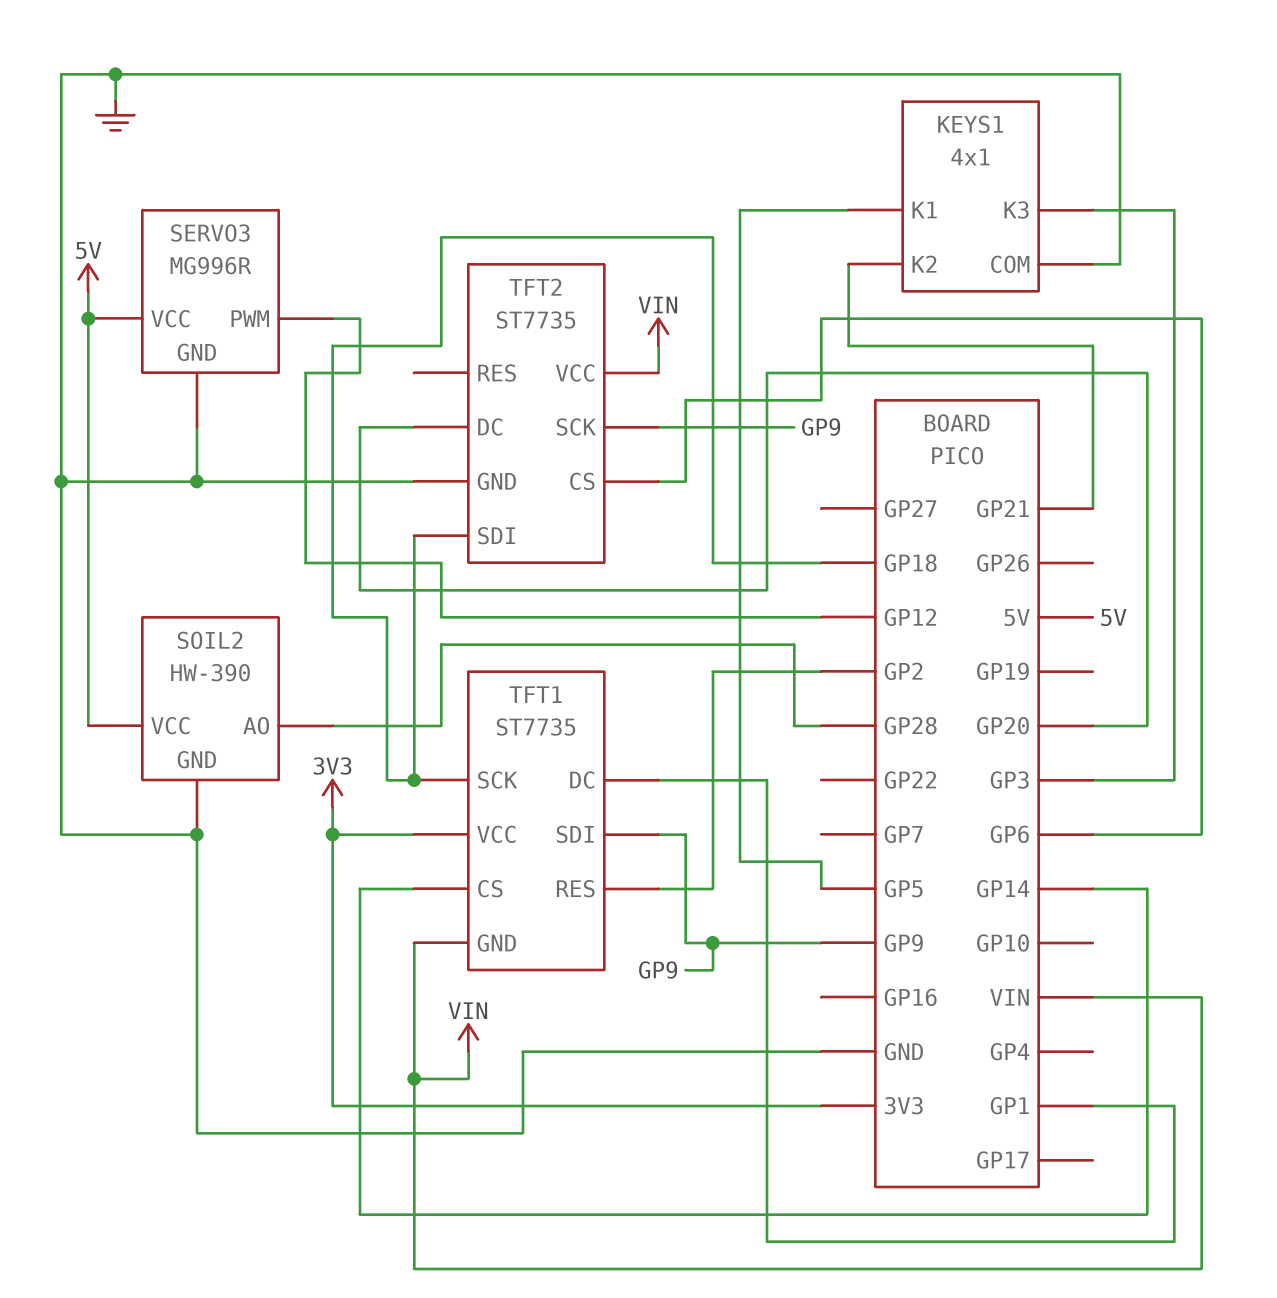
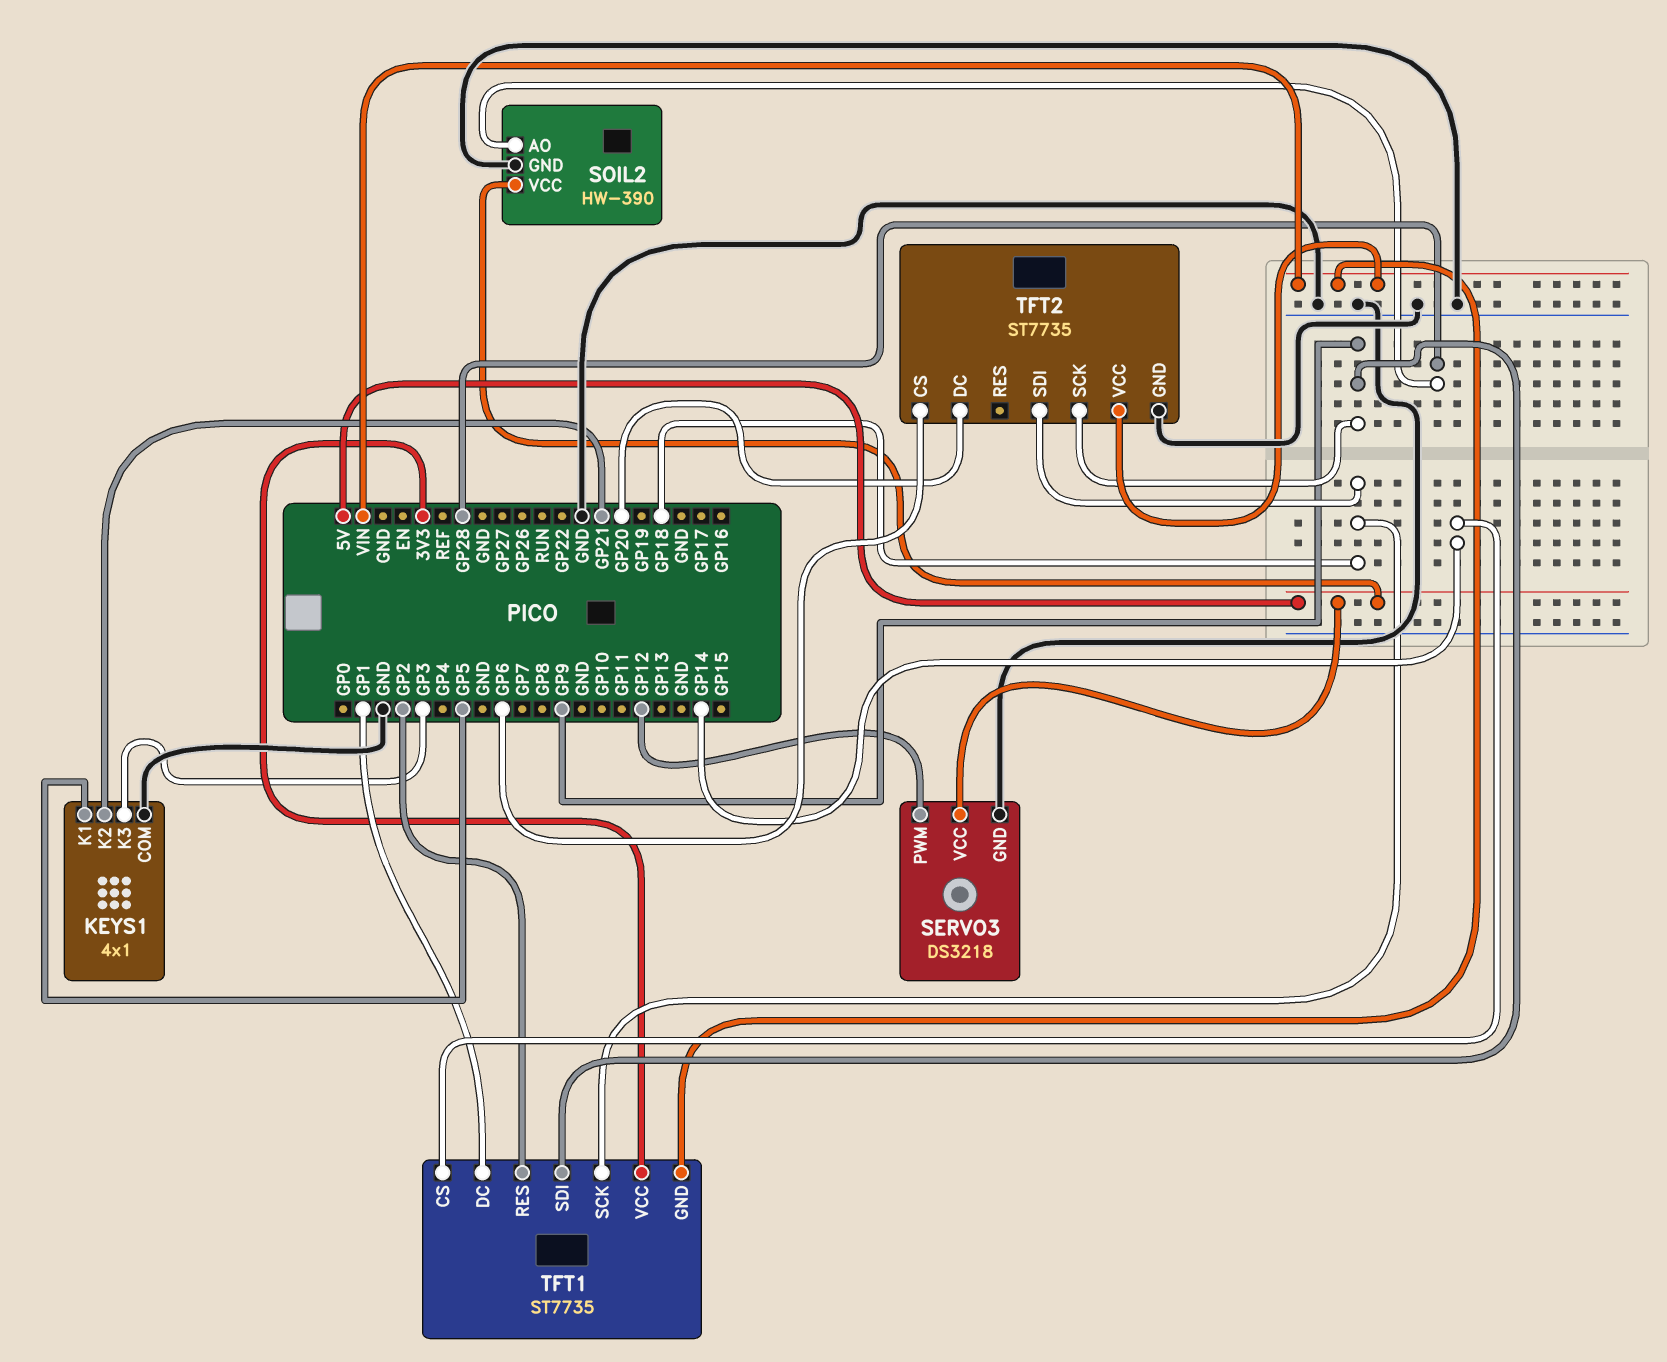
SERVO3: MG996R -> DS3218

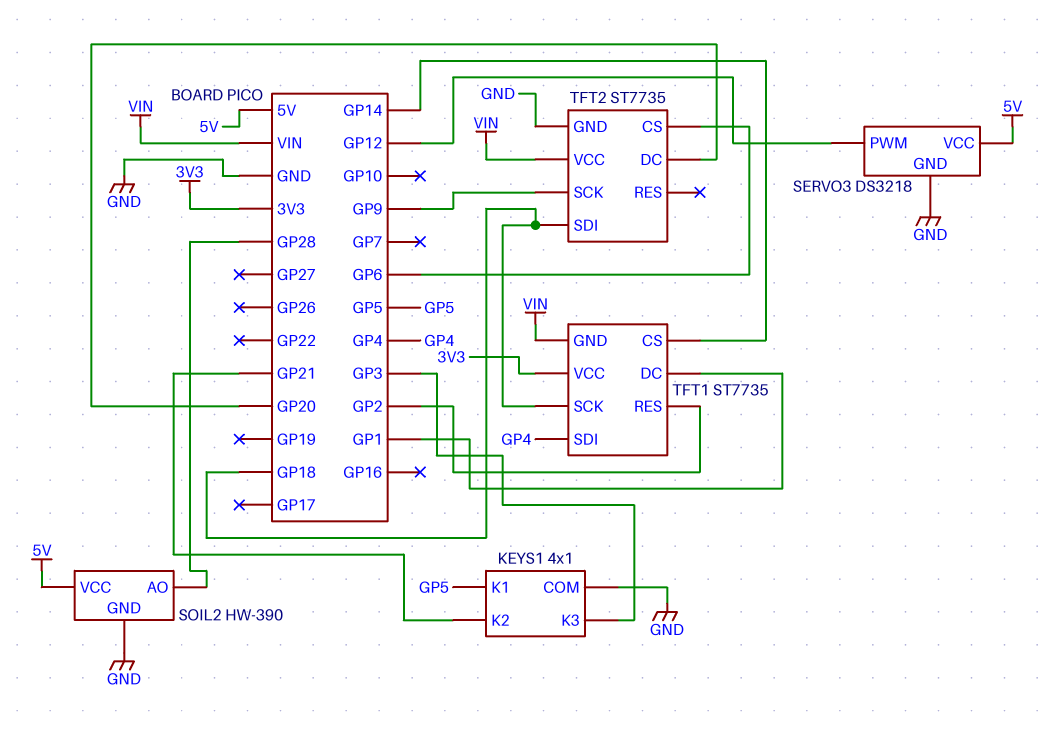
TFT1 pin SDI: GP9 -> GP4

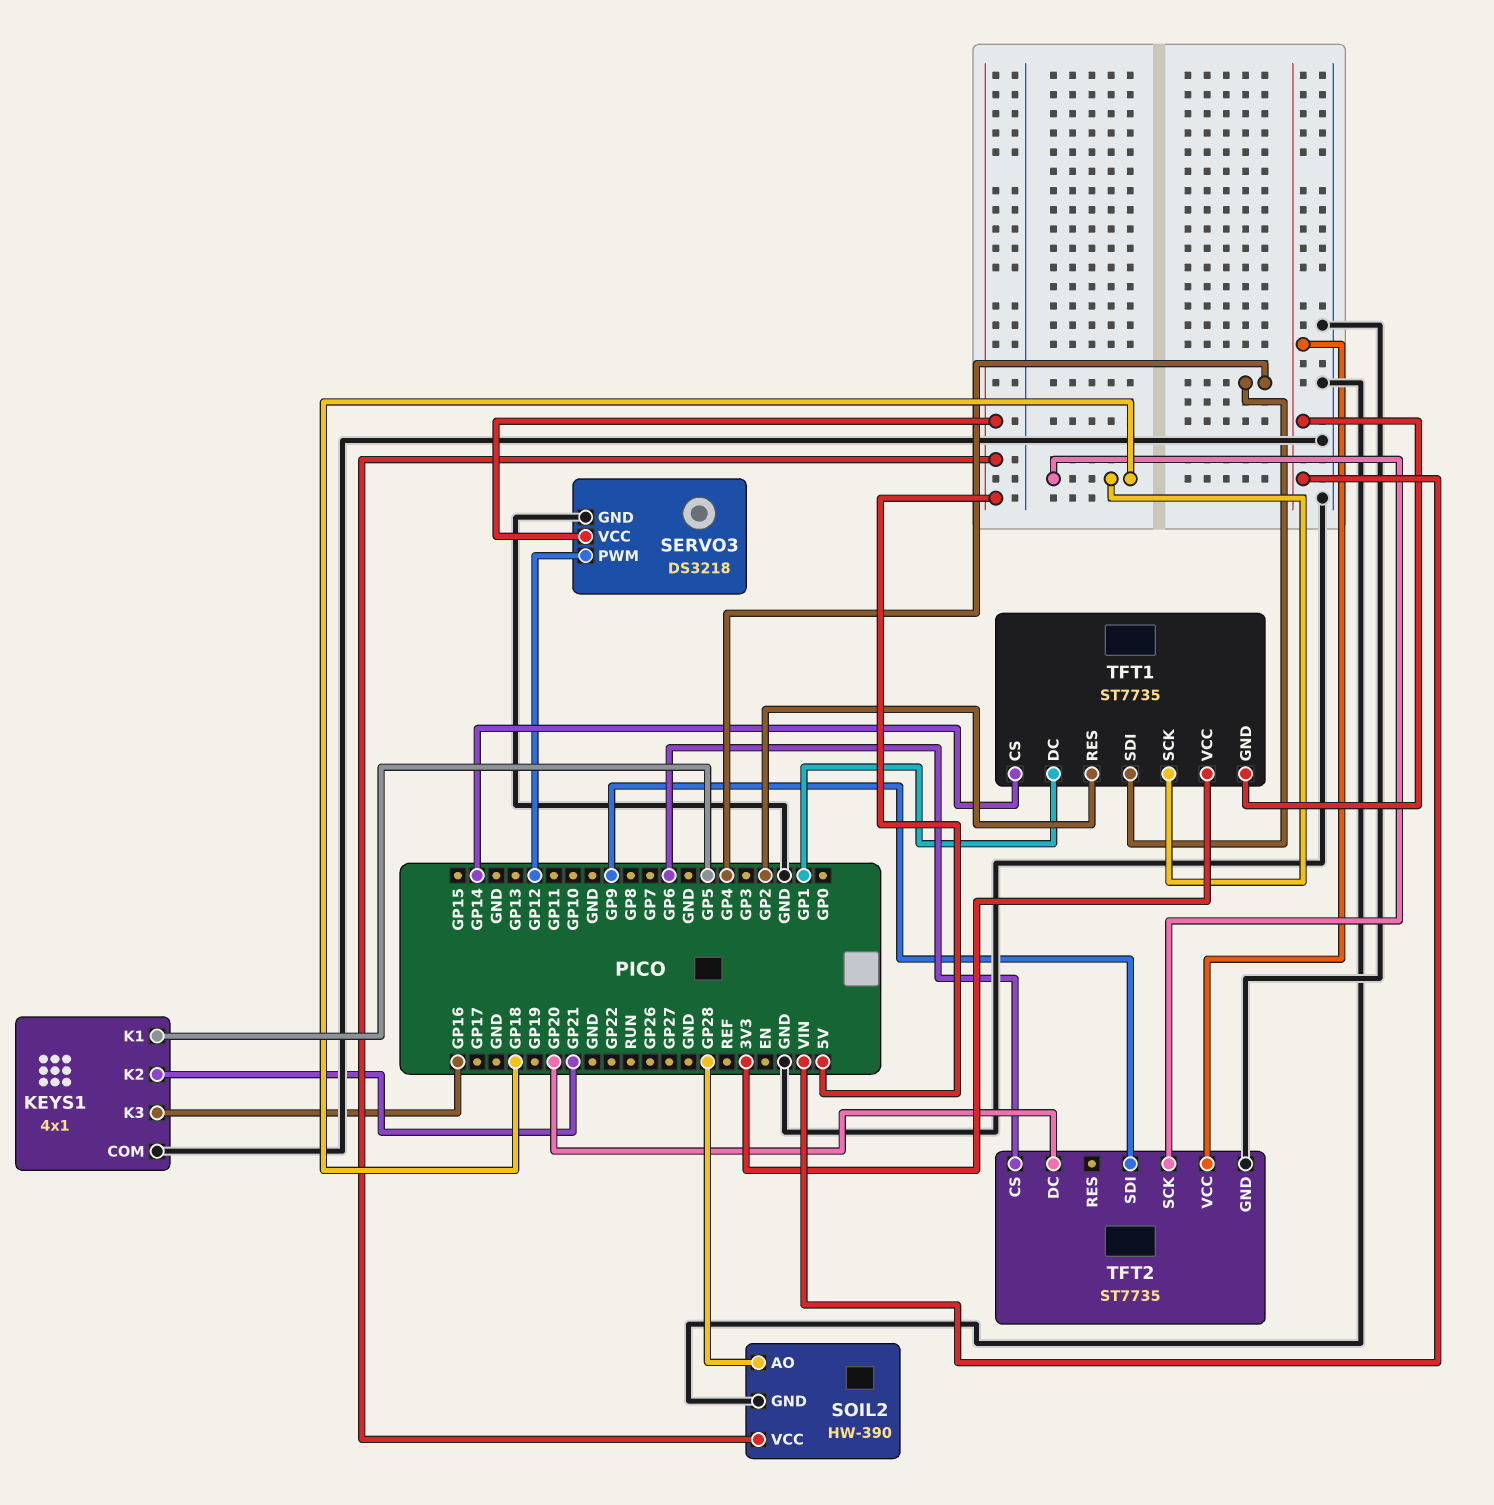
KEYS1 pin K3: GP3 -> GP16
TFT2 pin SCK: GP9 -> GP18
TFT2 pin SDI: GP18 -> GP9

